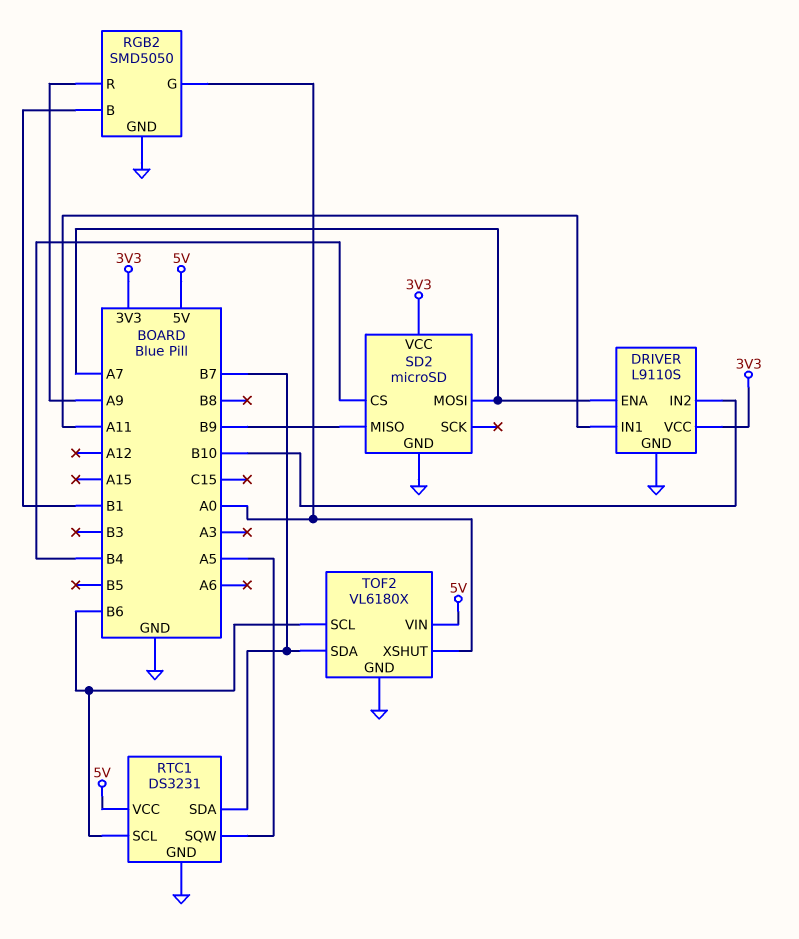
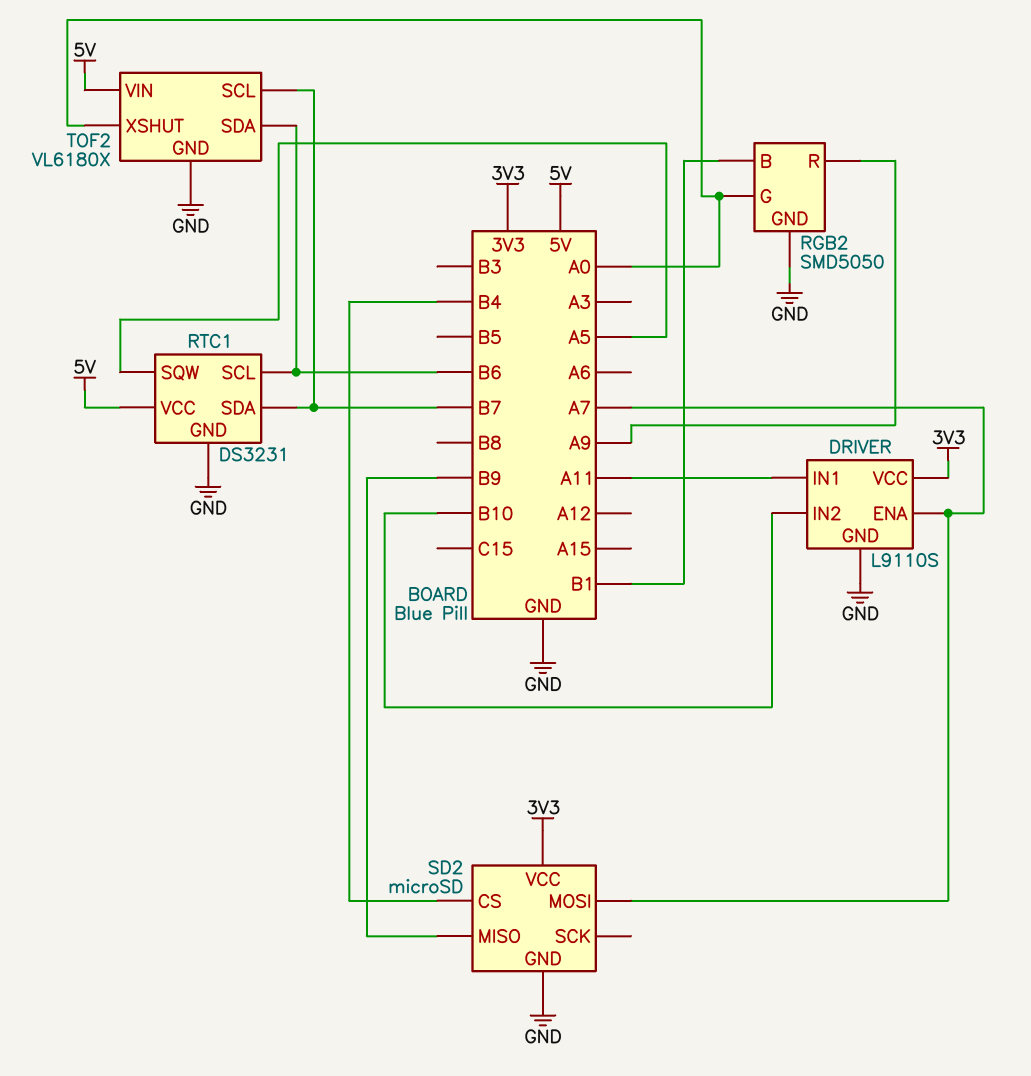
TOF2 pin SCL: B6 -> B7
TOF2 pin SDA: B7 -> B6

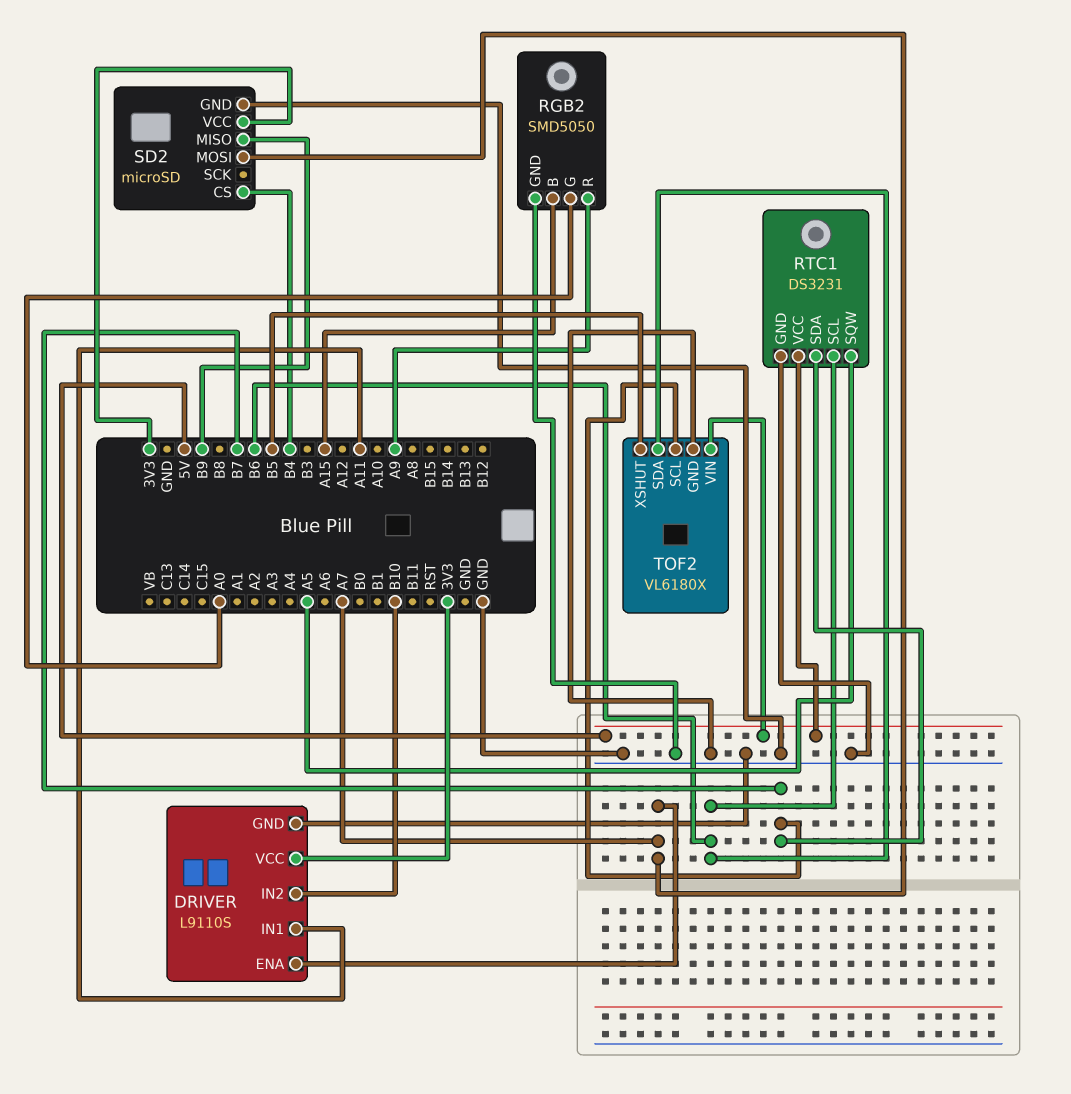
RGB2 pin B: B1 -> A15
TOF2 pin XSHUT: A0 -> B5

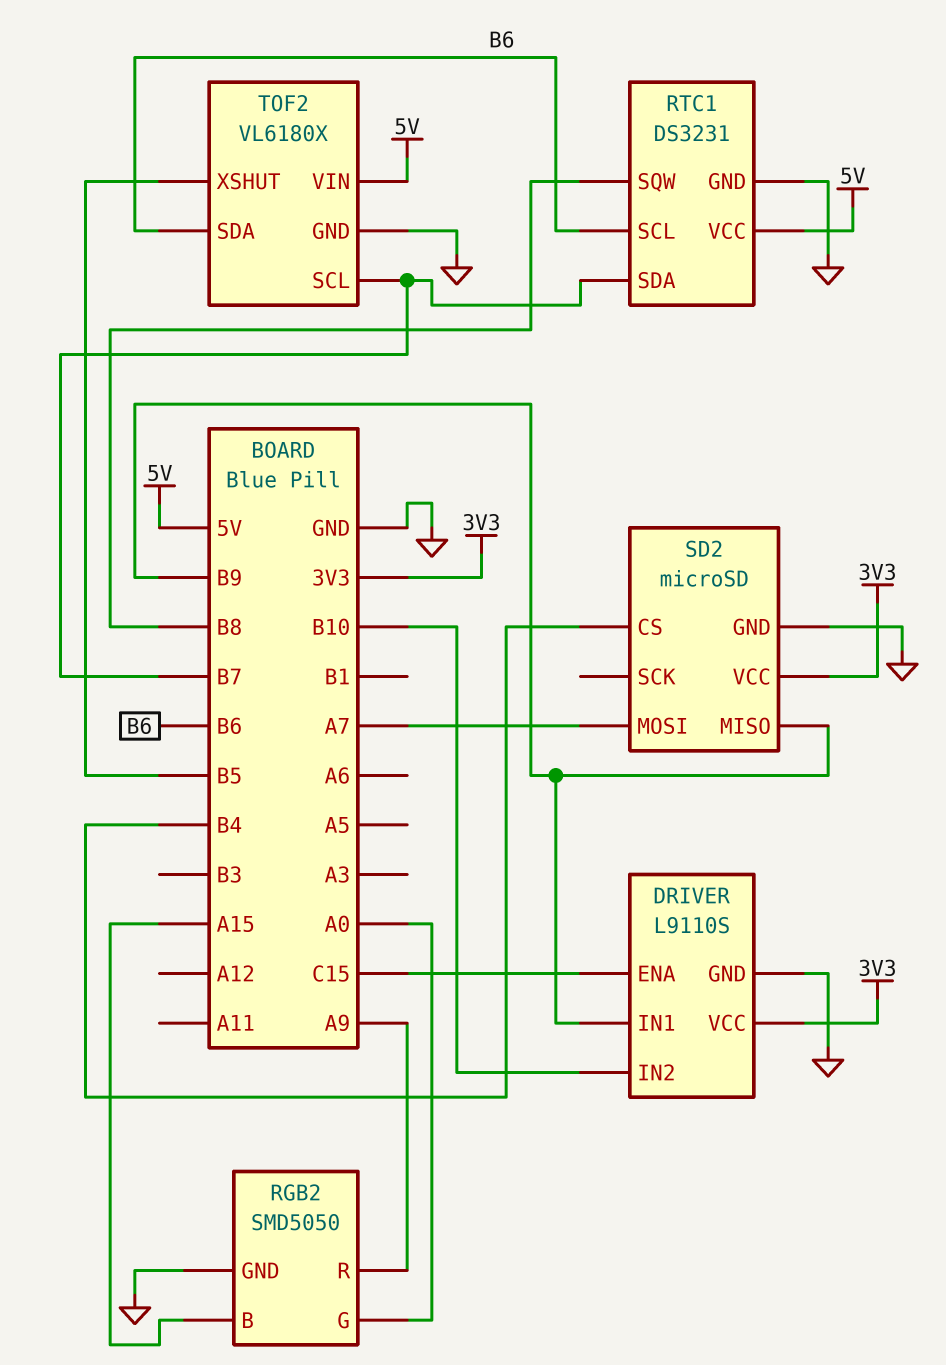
DRIVER pin ENA: A7 -> C15
DRIVER pin IN1: A11 -> B9
RTC1 pin SQW: A5 -> B8

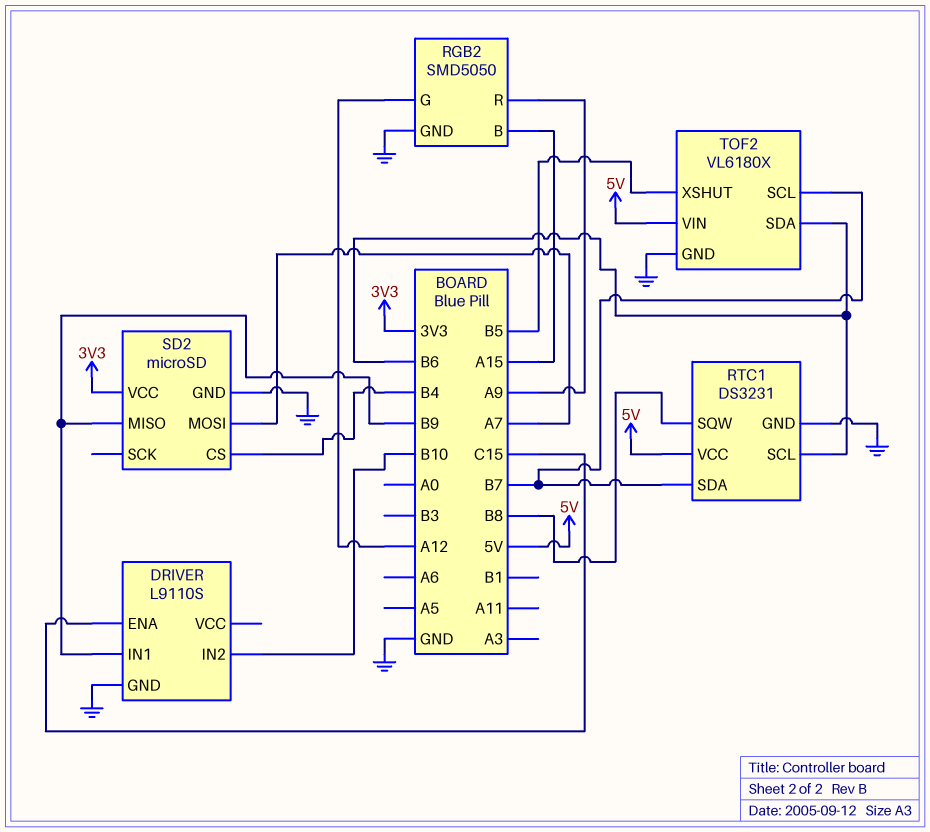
DRIVER pin VCC: 3V3 -> none
RGB2 pin G: A0 -> A12

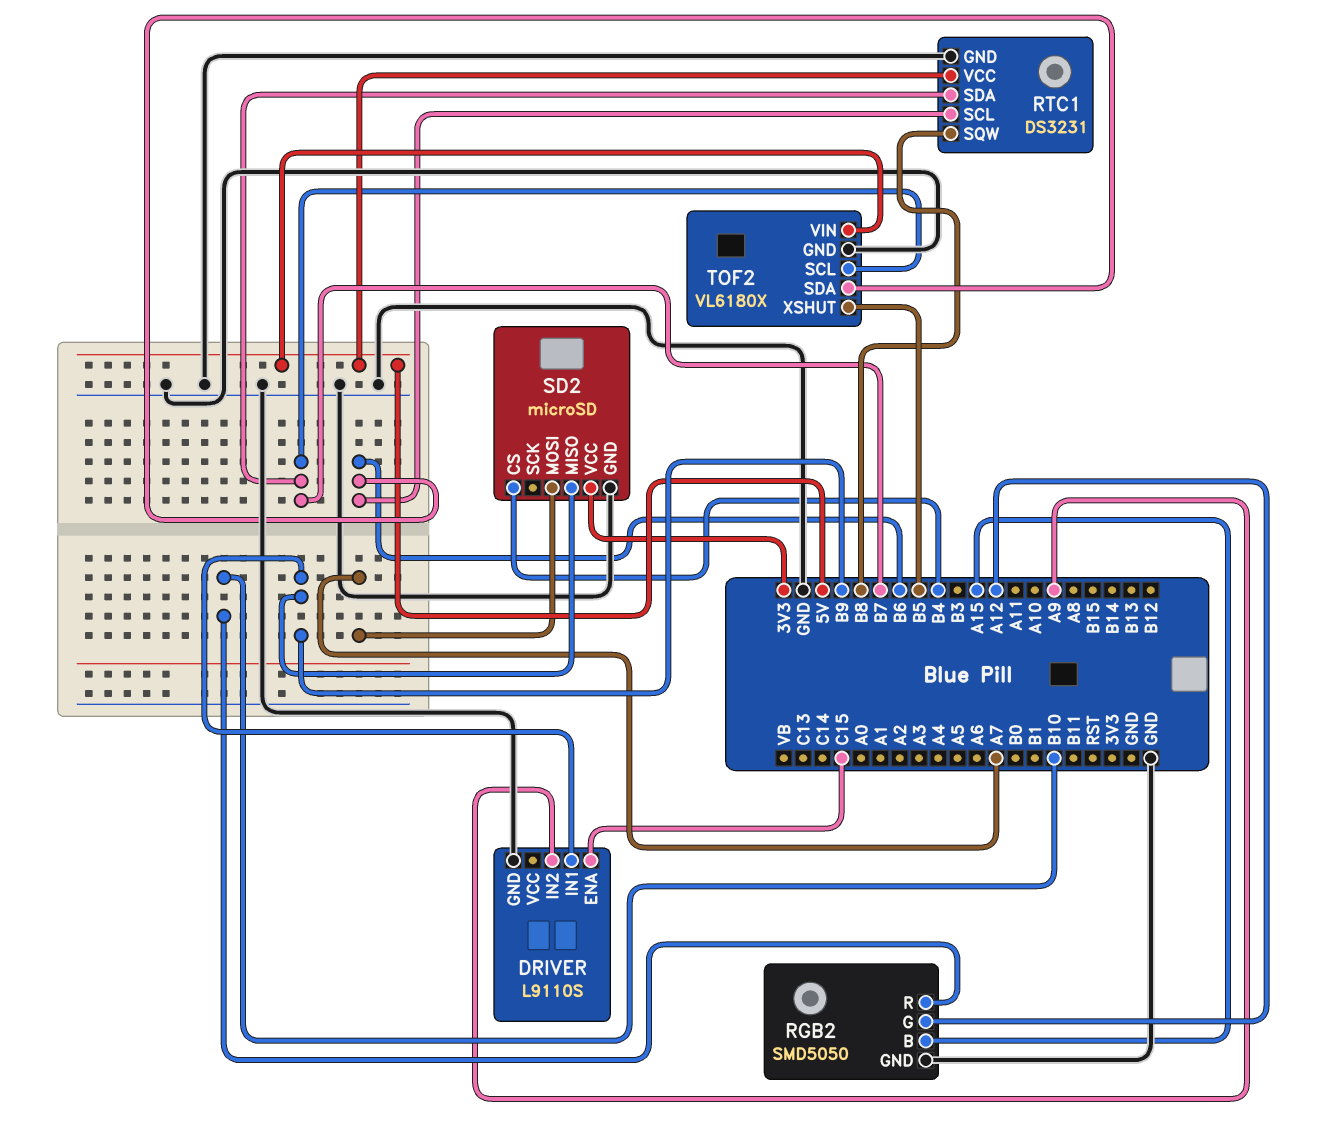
DRIVER pin IN2: B10 -> A9
RGB2 pin R: A9 -> B10

